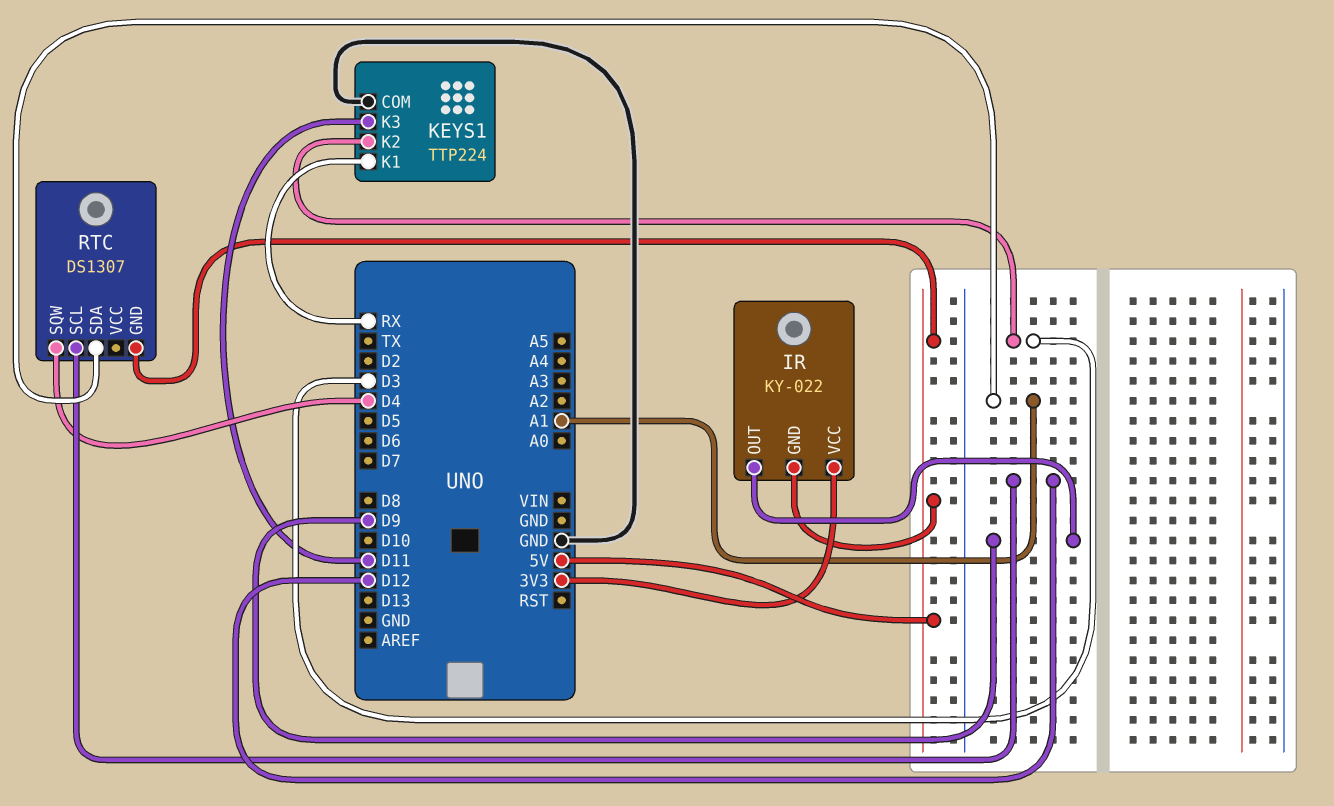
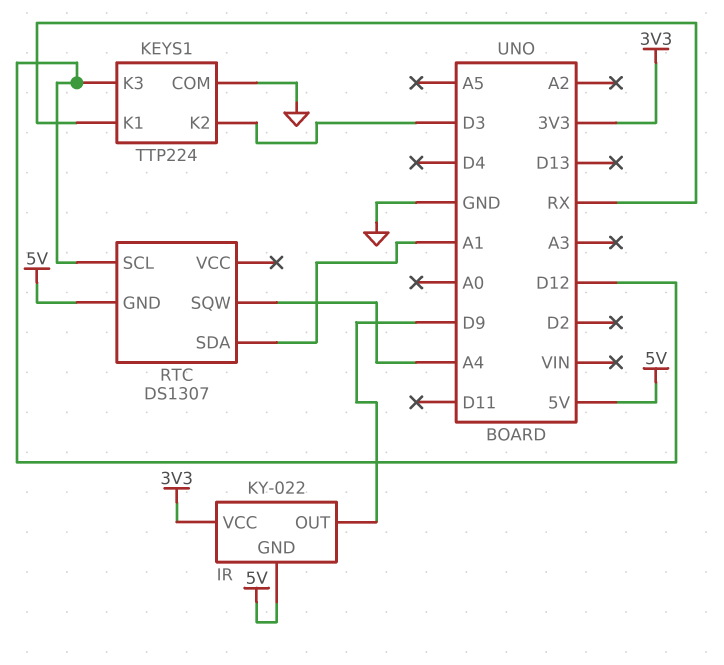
KEYS1 pin K3: D11 -> D12
RTC pin SQW: D4 -> A4

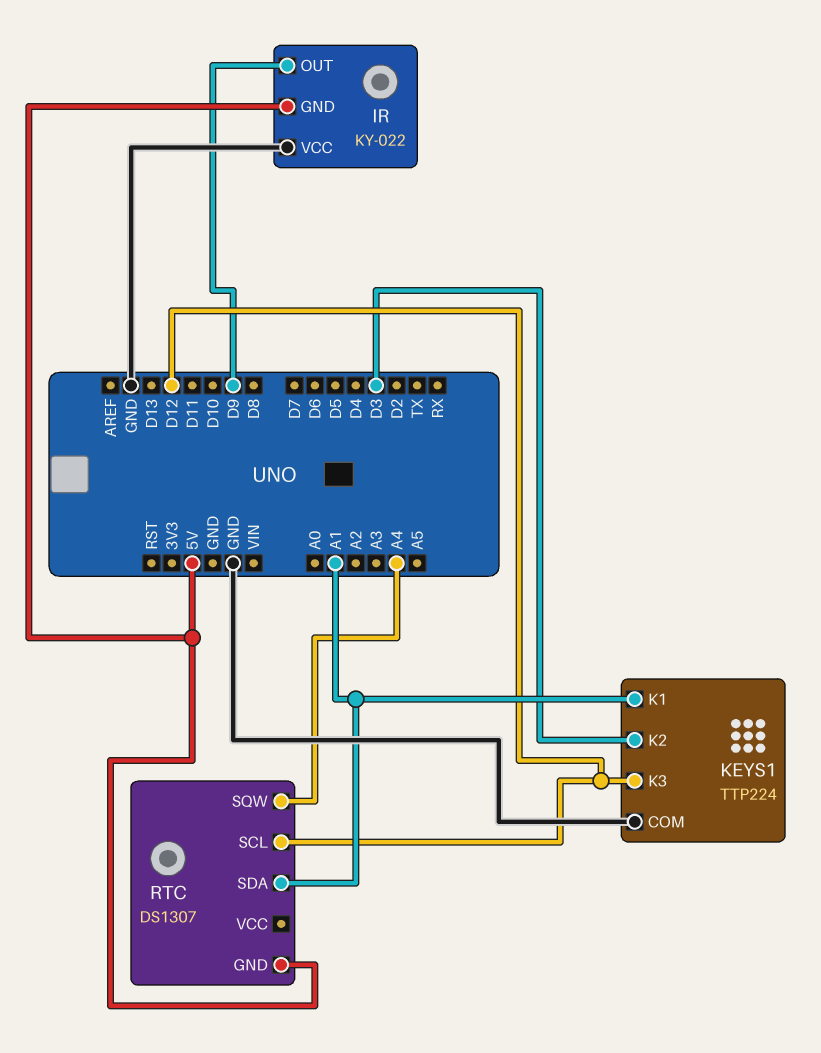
IR pin VCC: 3V3 -> GND
KEYS1 pin K1: RX -> A1

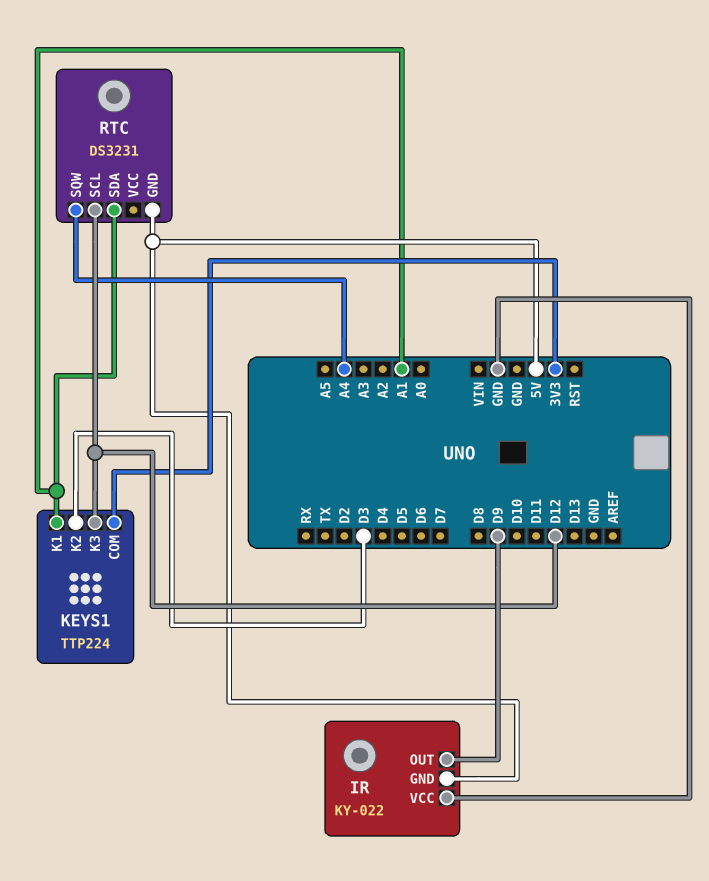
KEYS1 pin COM: GND -> 3V3
RTC: DS1307 -> DS3231

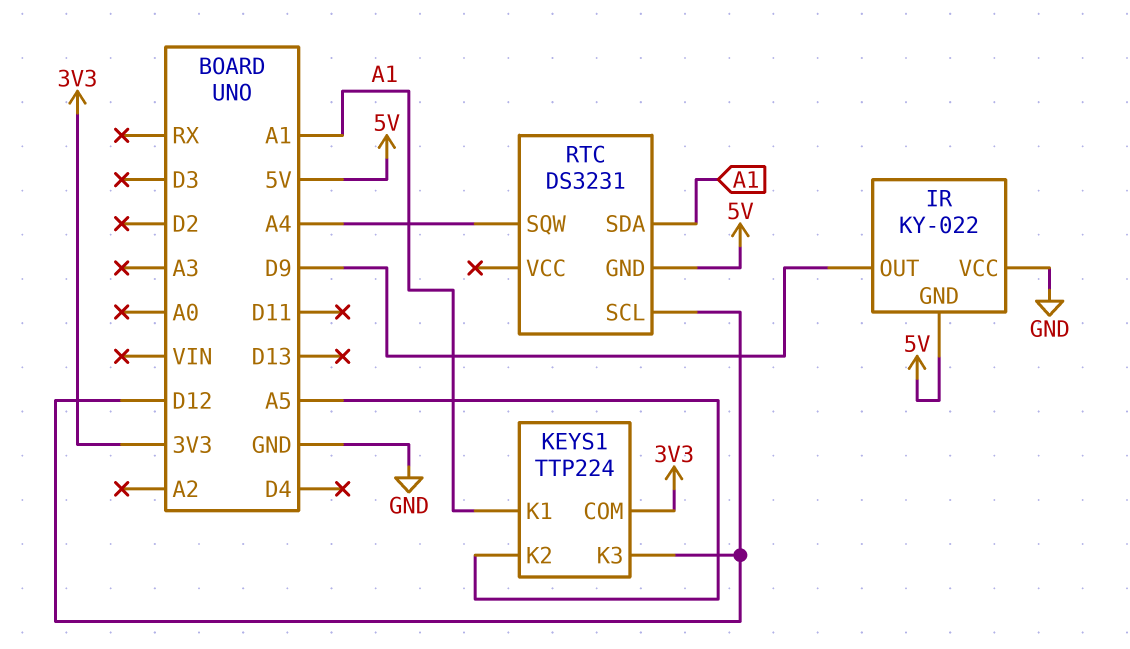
KEYS1 pin K2: D3 -> A5

